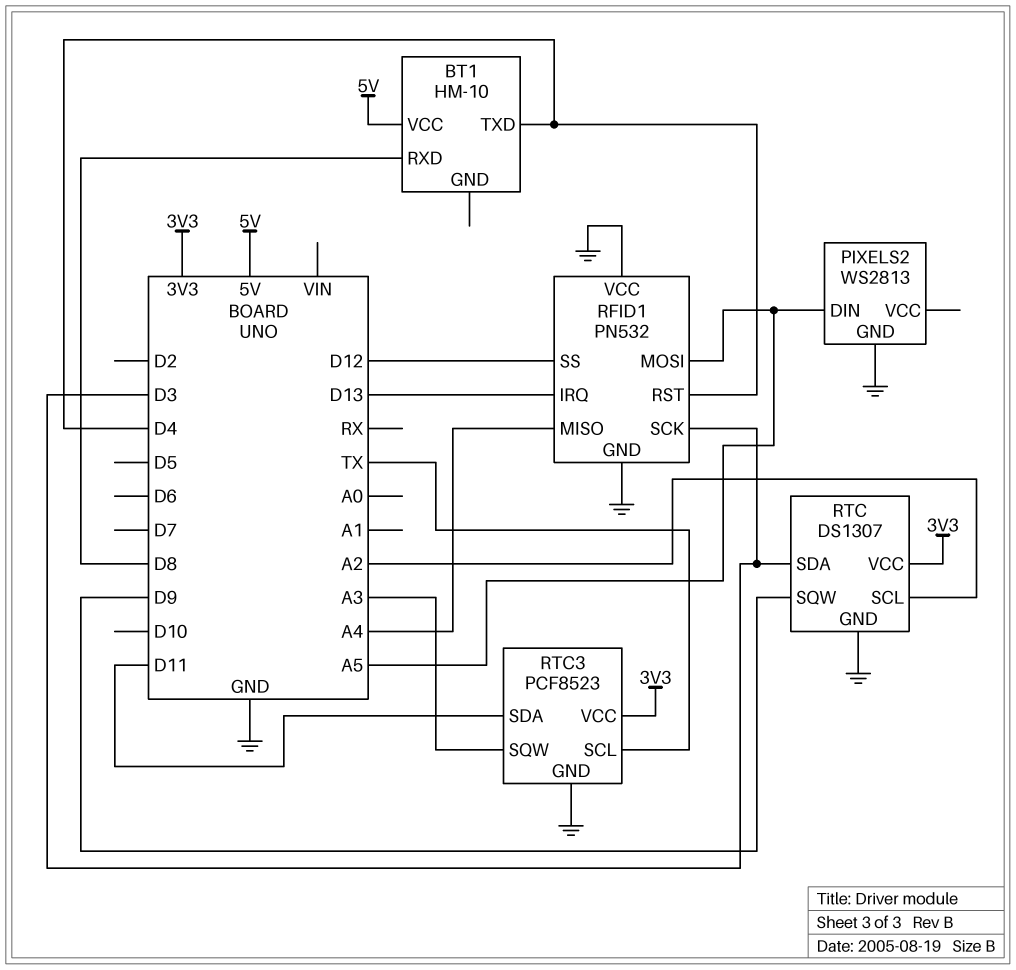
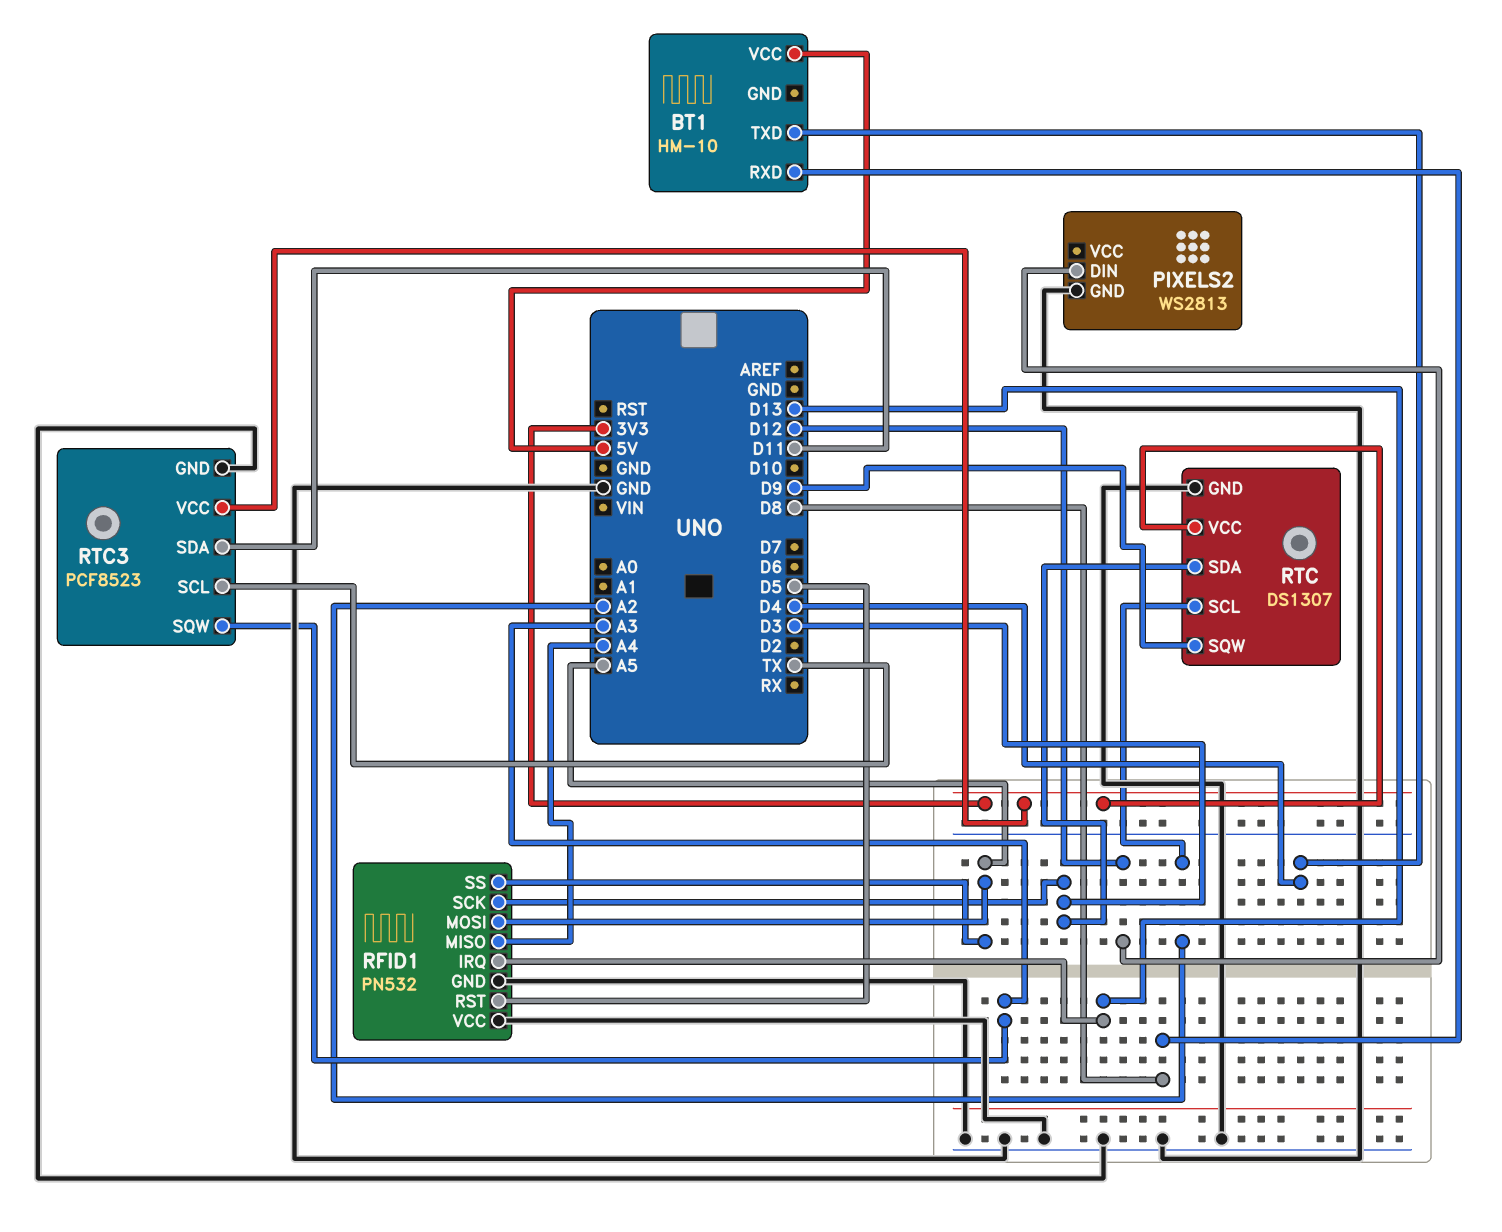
PIXELS2 pin DIN: A5 -> D12
RFID1 pin RST: D4 -> D5
RFID1 pin SS: D12 -> A5

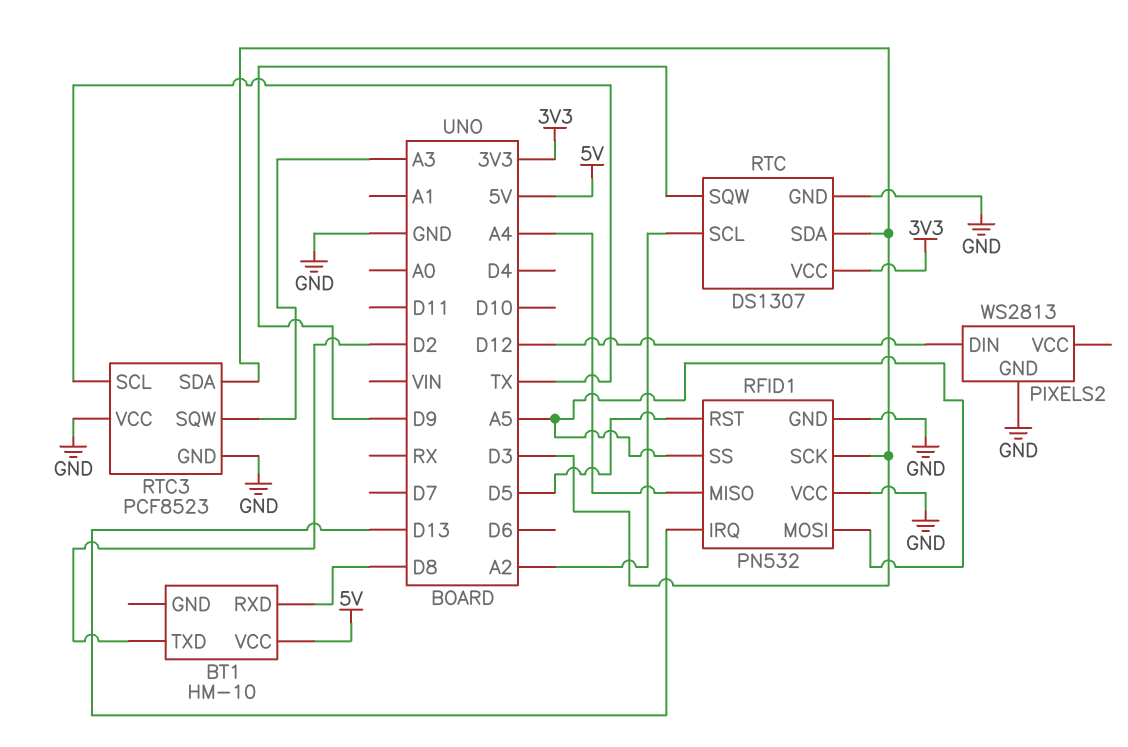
BT1 pin TXD: D4 -> D2
RTC3 pin SDA: D11 -> D3
RTC3 pin VCC: 3V3 -> GND

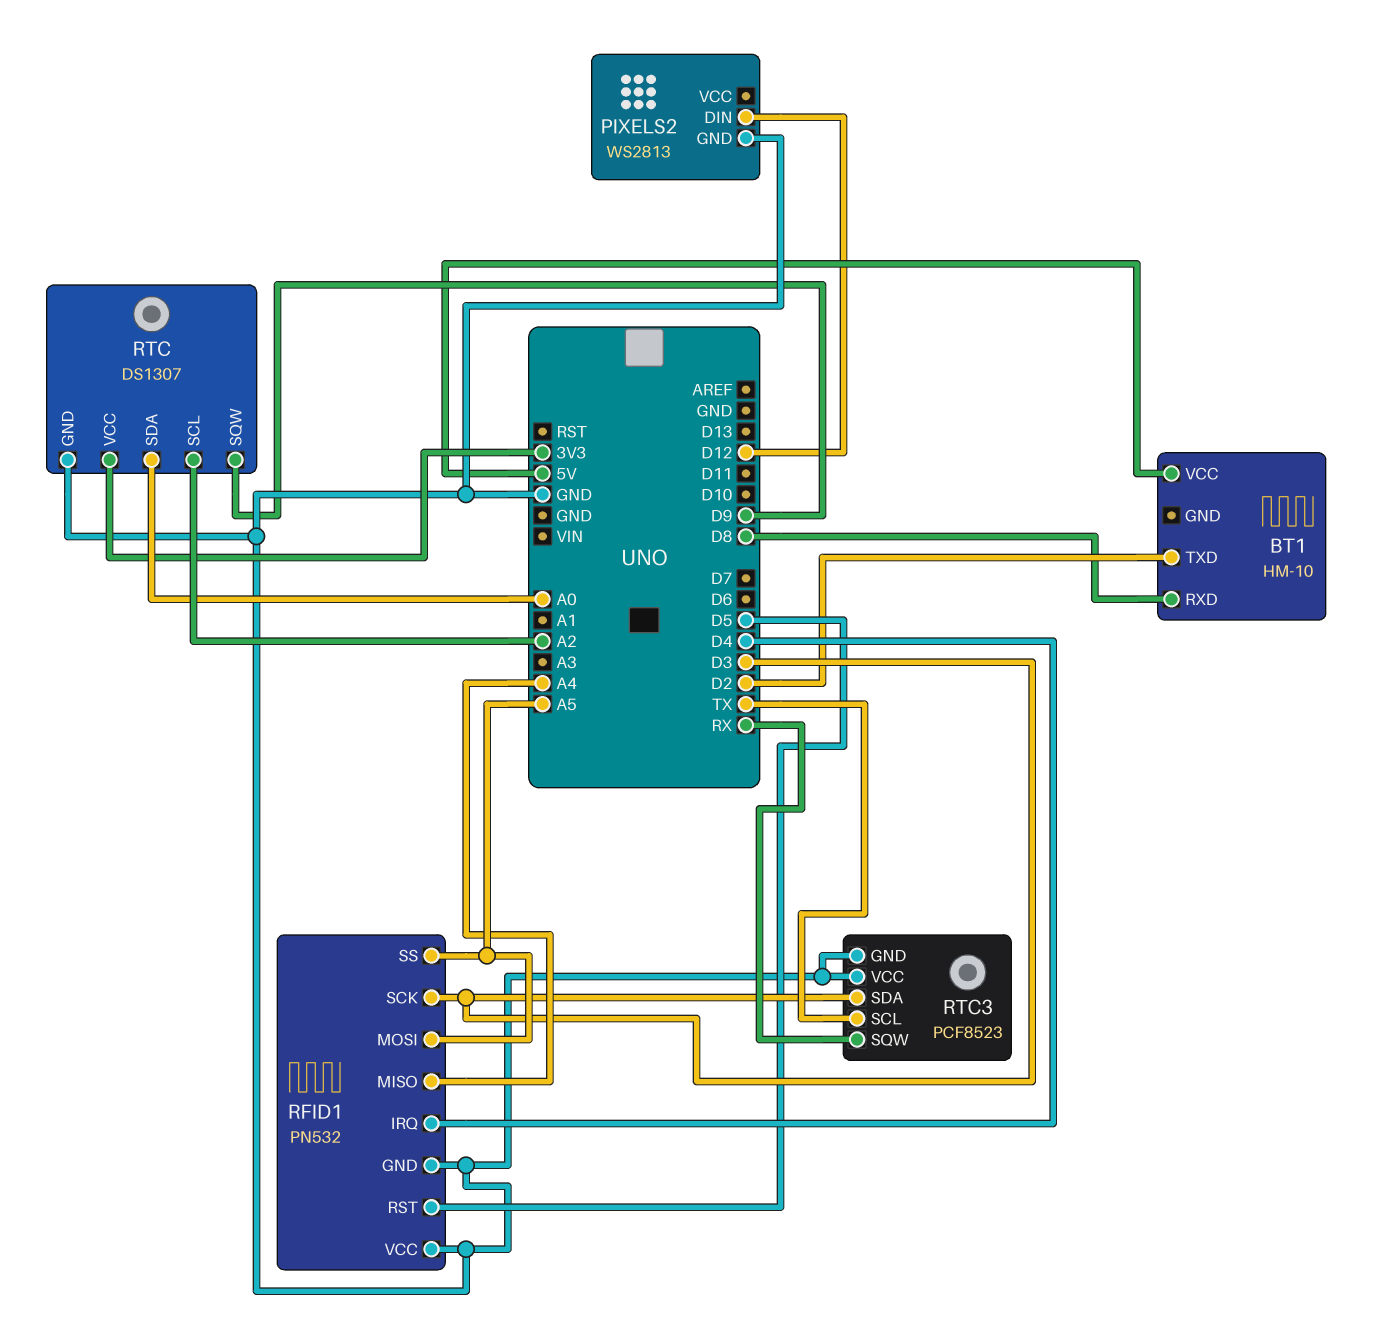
RFID1 pin IRQ: D13 -> D4
RTC pin SDA: D3 -> A0
RTC3 pin SQW: A3 -> RX

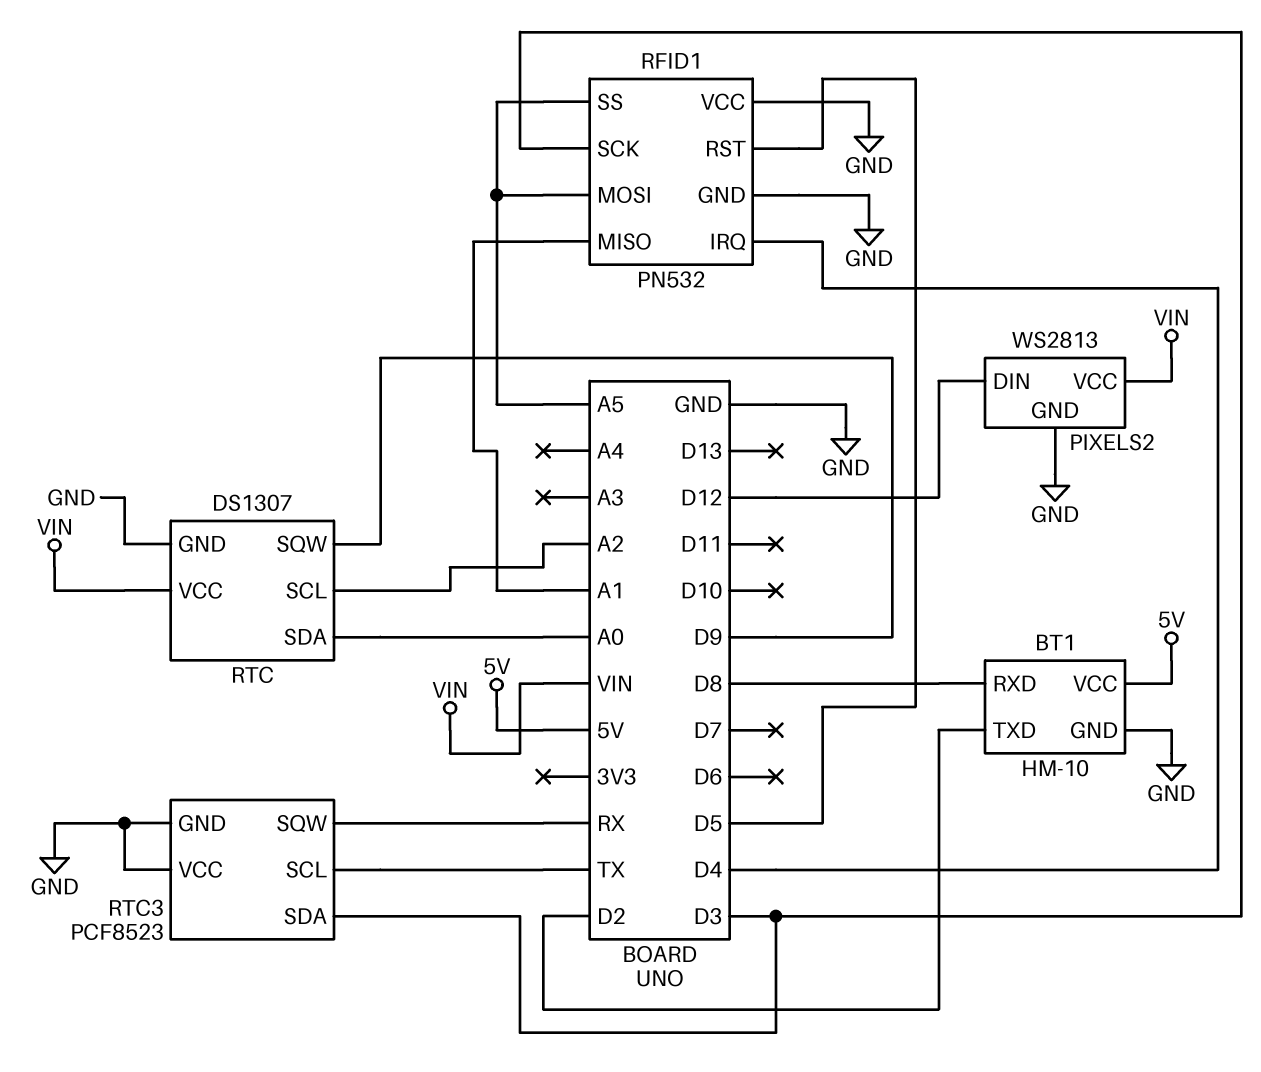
BT1 pin GND: none -> GND
PIXELS2 pin VCC: none -> VIN
RFID1 pin MISO: A4 -> A1
RTC pin VCC: 3V3 -> VIN

